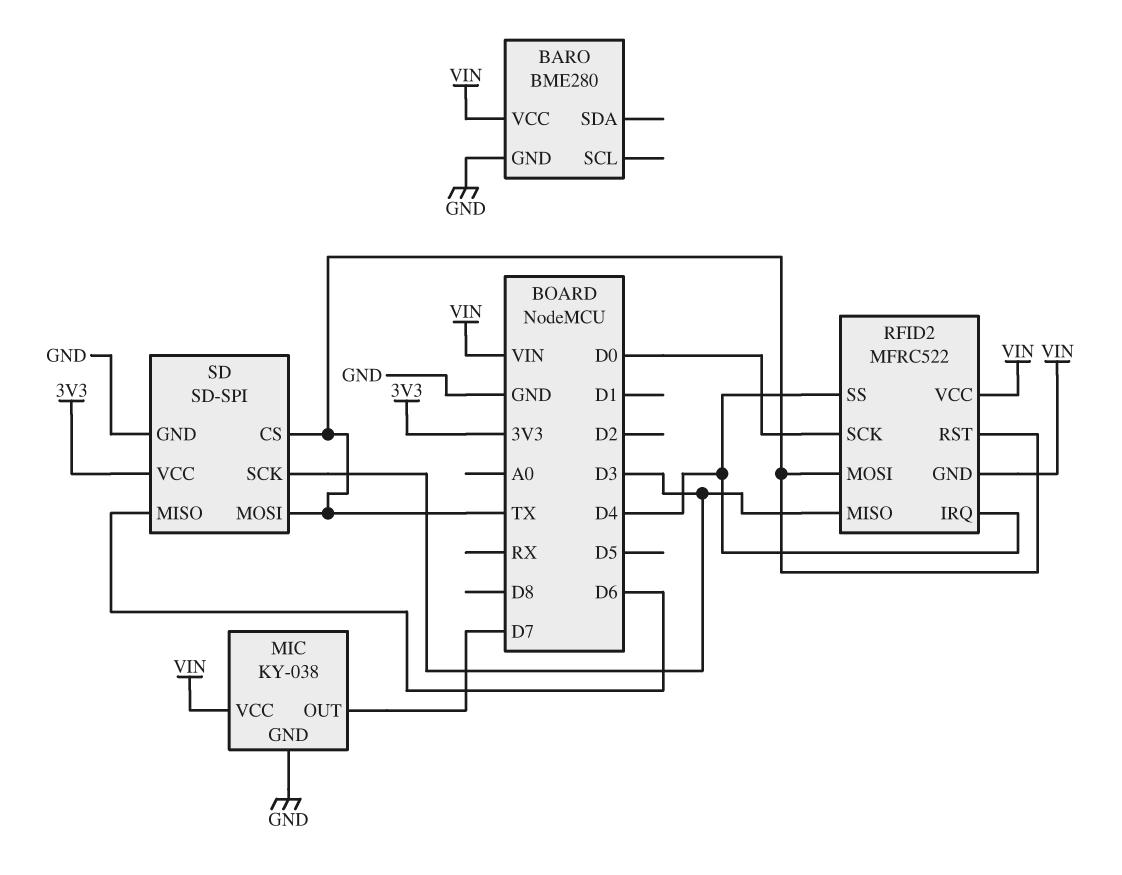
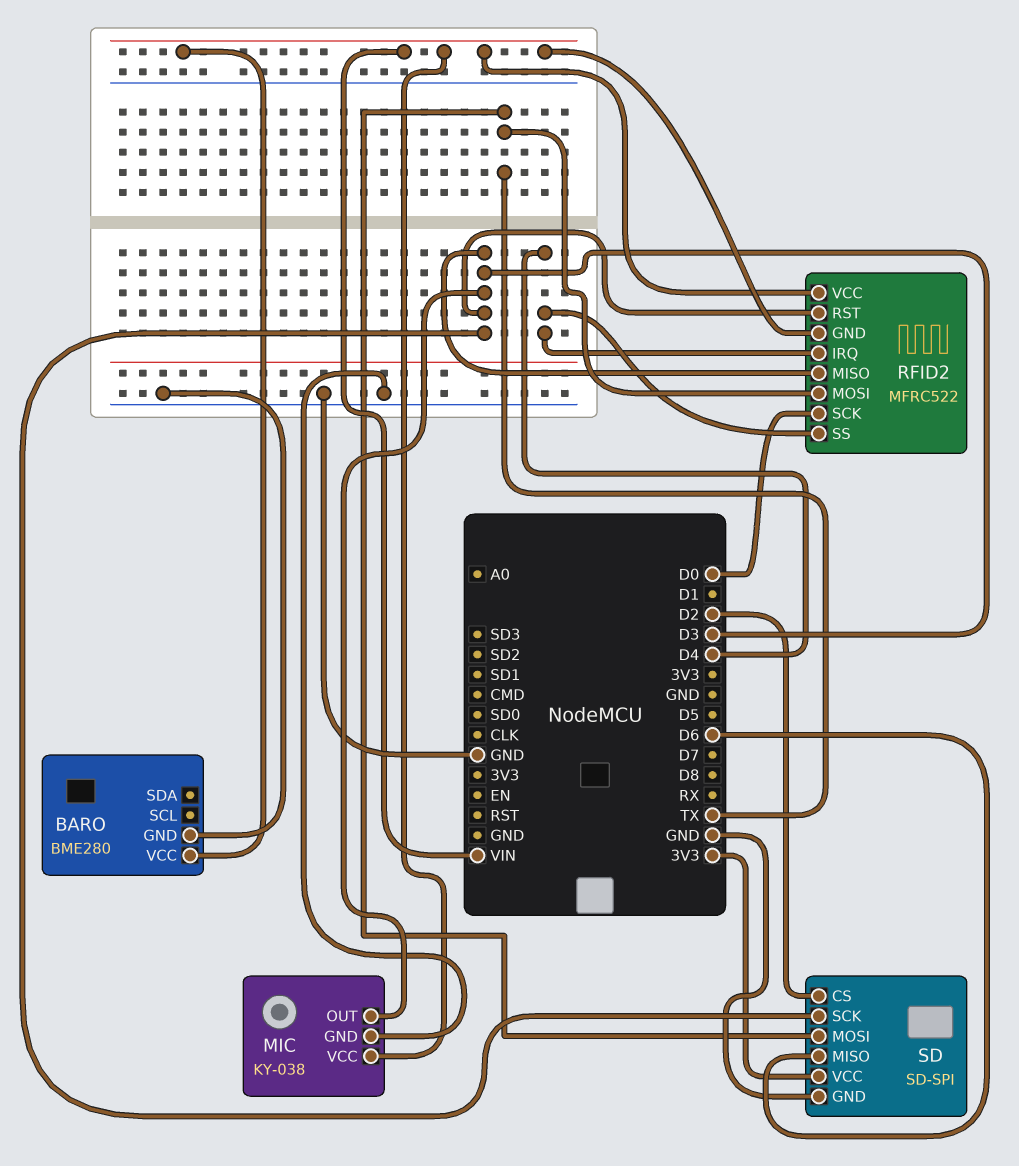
MIC pin OUT: D7 -> D3
RFID2 pin RST: TX -> D3
SD pin CS: TX -> D2

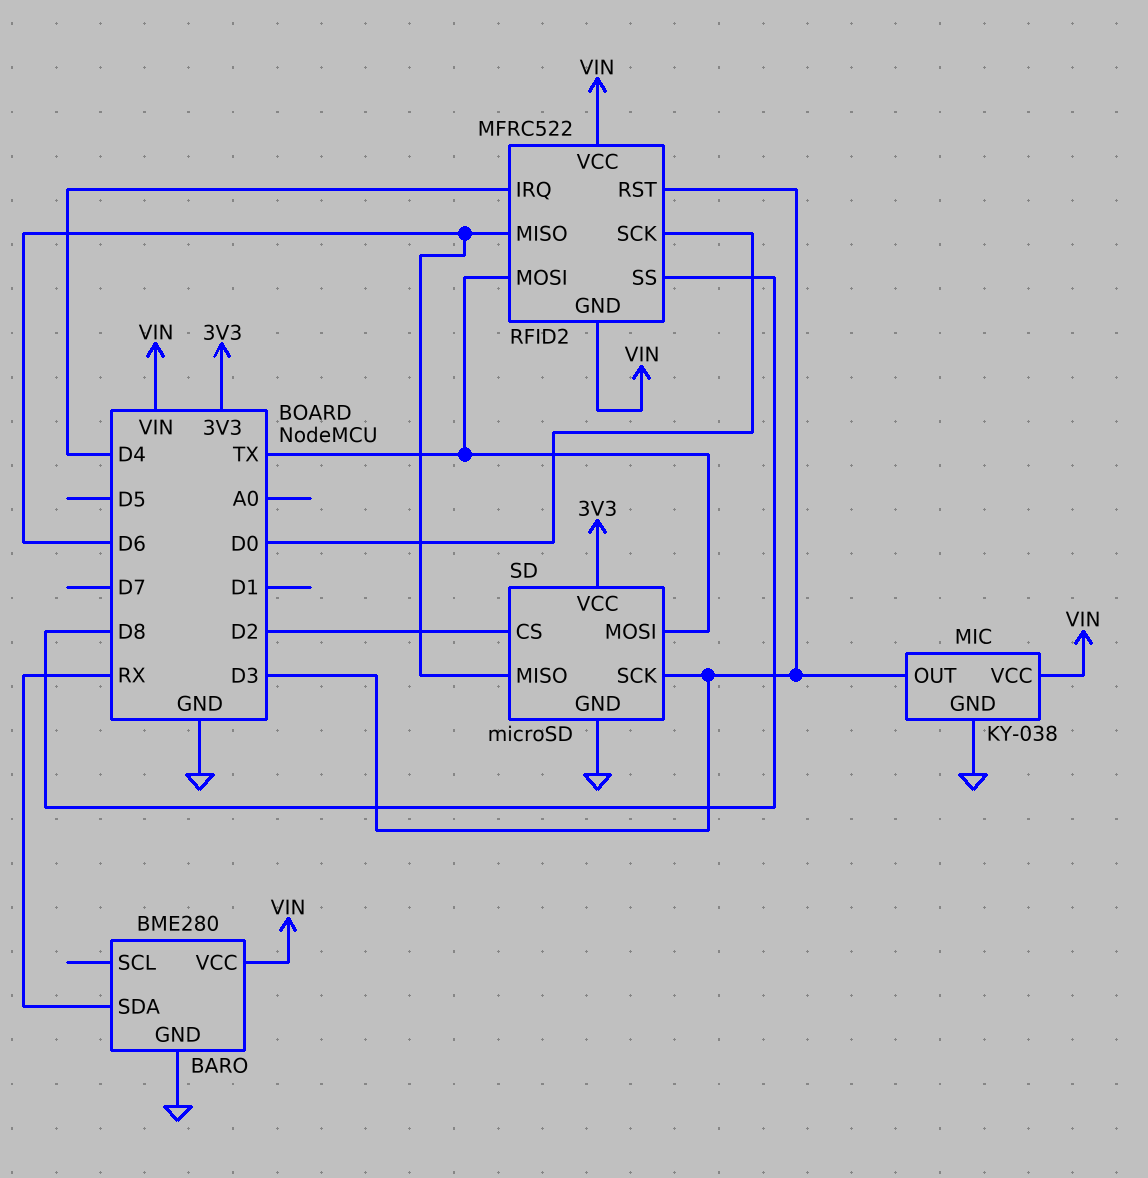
BARO pin SDA: none -> RX
RFID2 pin MISO: D3 -> D6
RFID2 pin SS: D4 -> D8
SD: SD-SPI -> microSD

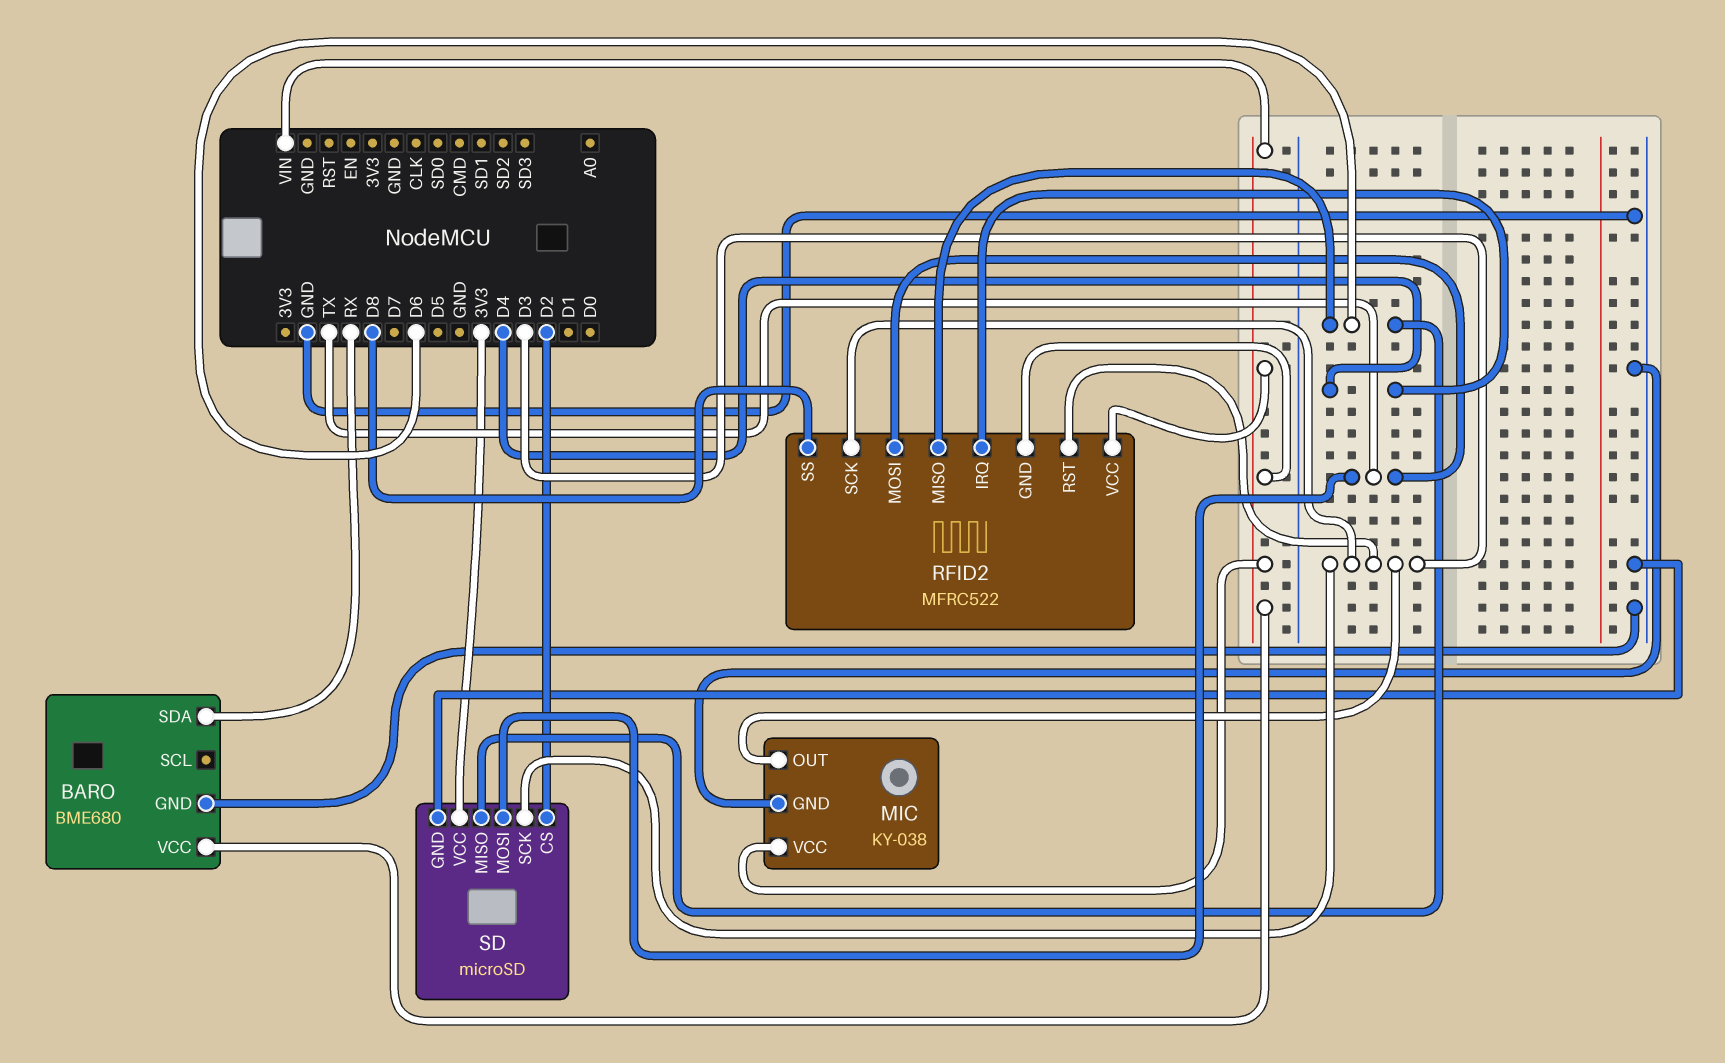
BARO: BME280 -> BME680
RFID2 pin SCK: D0 -> D3

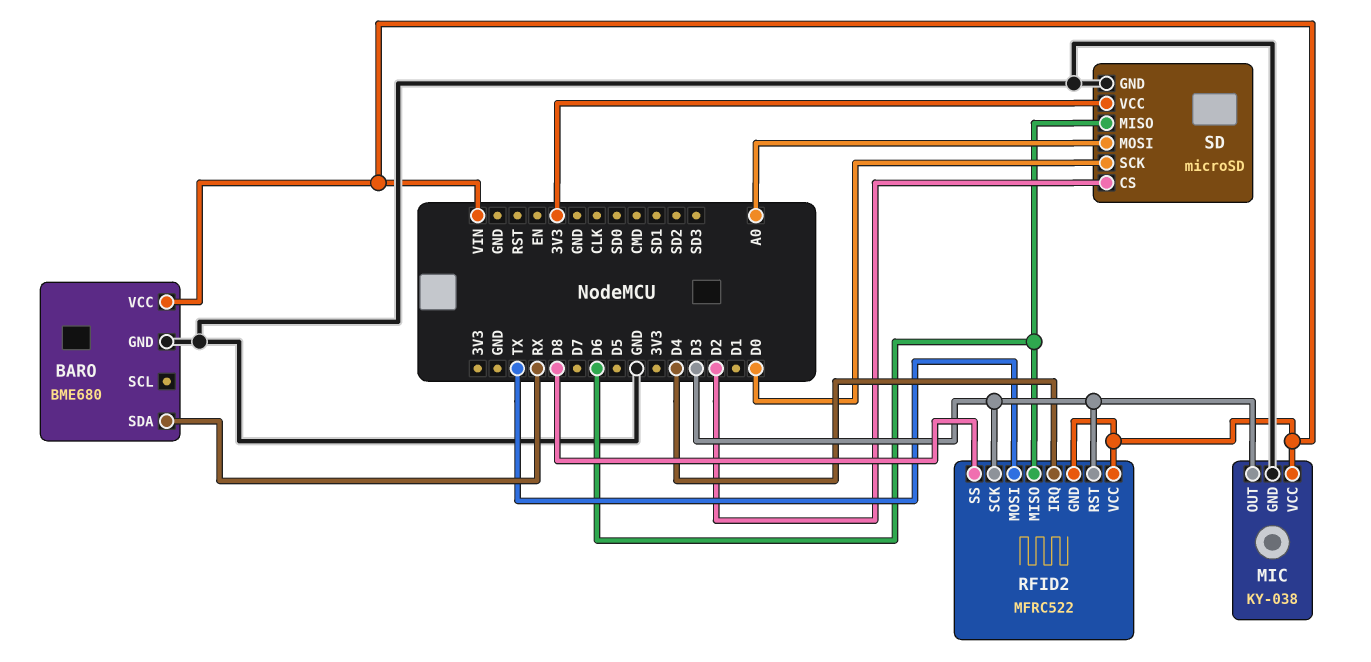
SD pin MOSI: TX -> A0
SD pin SCK: D3 -> D0

